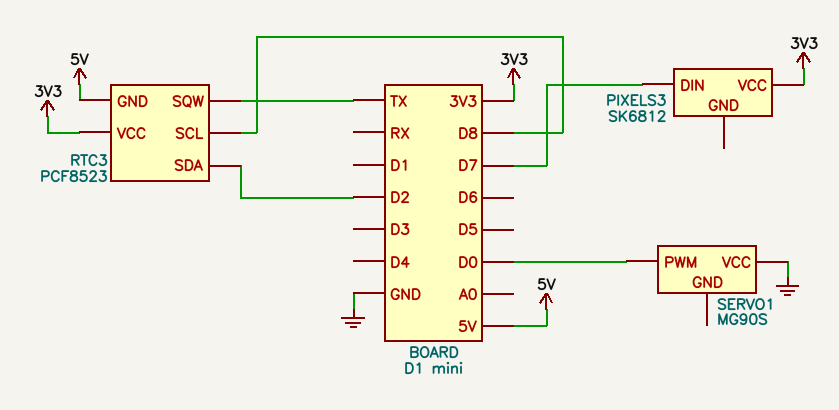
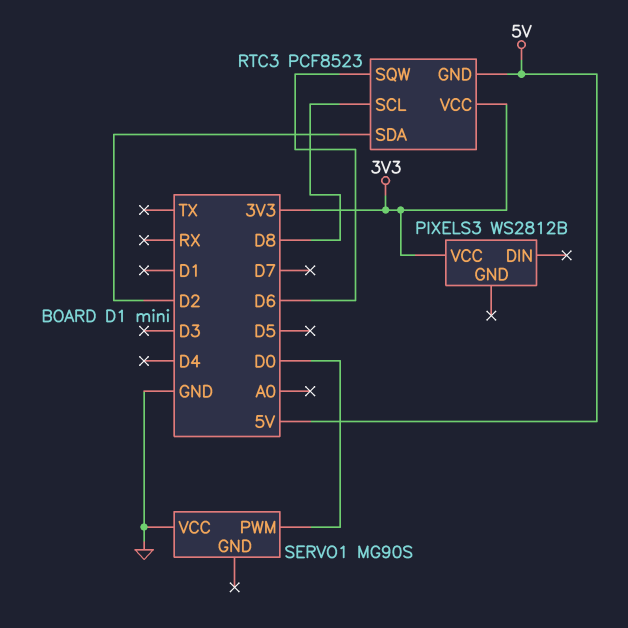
PIXELS3: SK6812 -> WS2812B
PIXELS3 pin DIN: D7 -> none
RTC3 pin SQW: TX -> D6

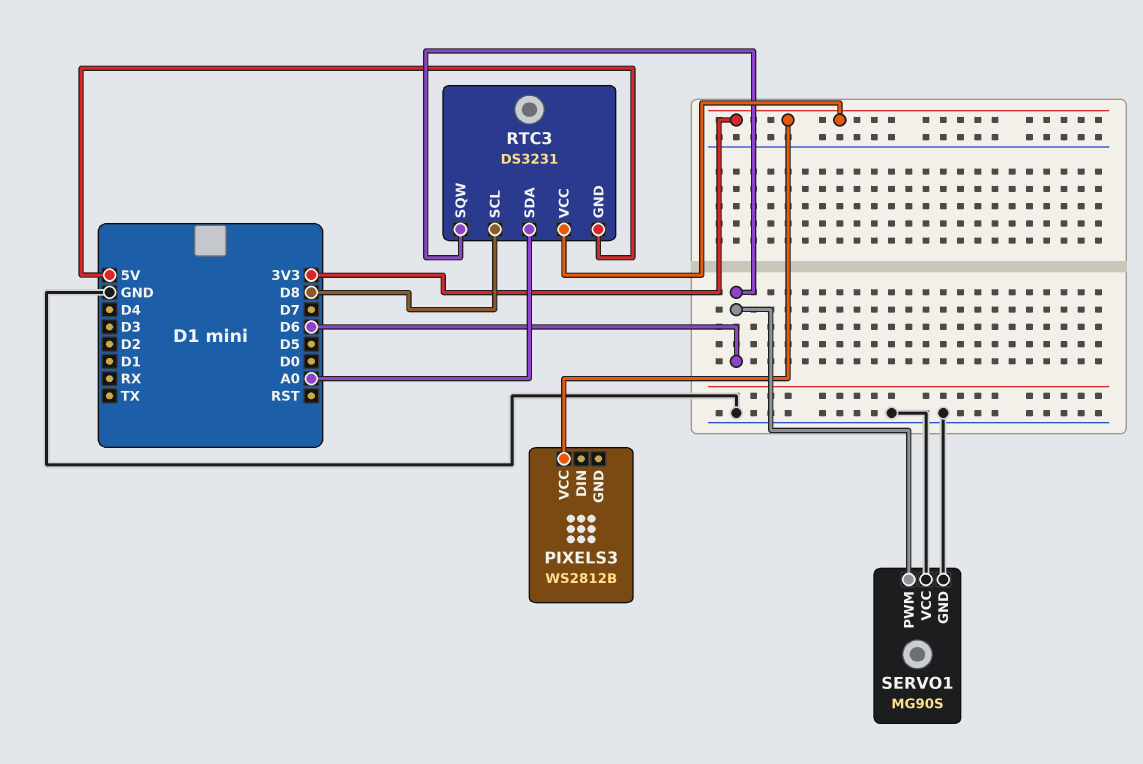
RTC3: PCF8523 -> DS3231
RTC3 pin SDA: D2 -> A0
SERVO1 pin GND: none -> GND
SERVO1 pin PWM: D0 -> D6

